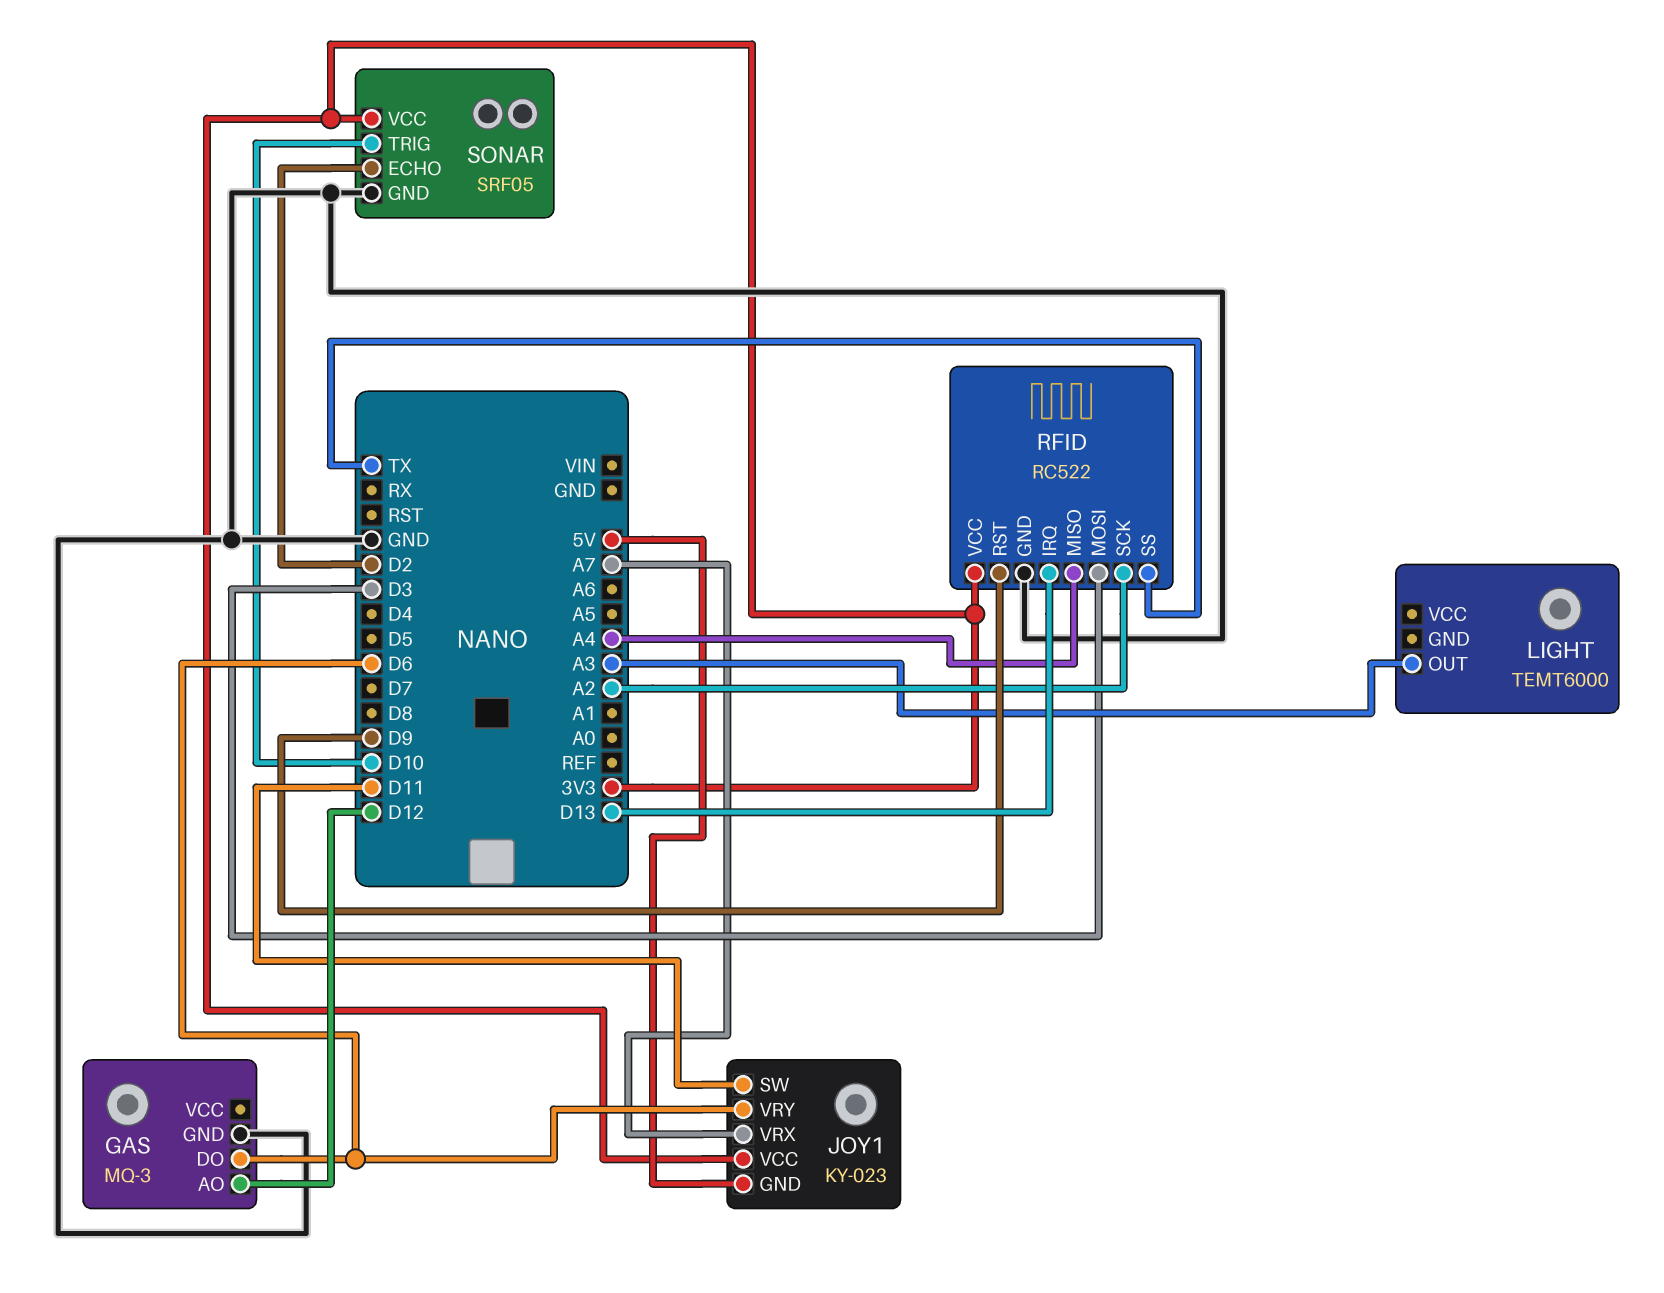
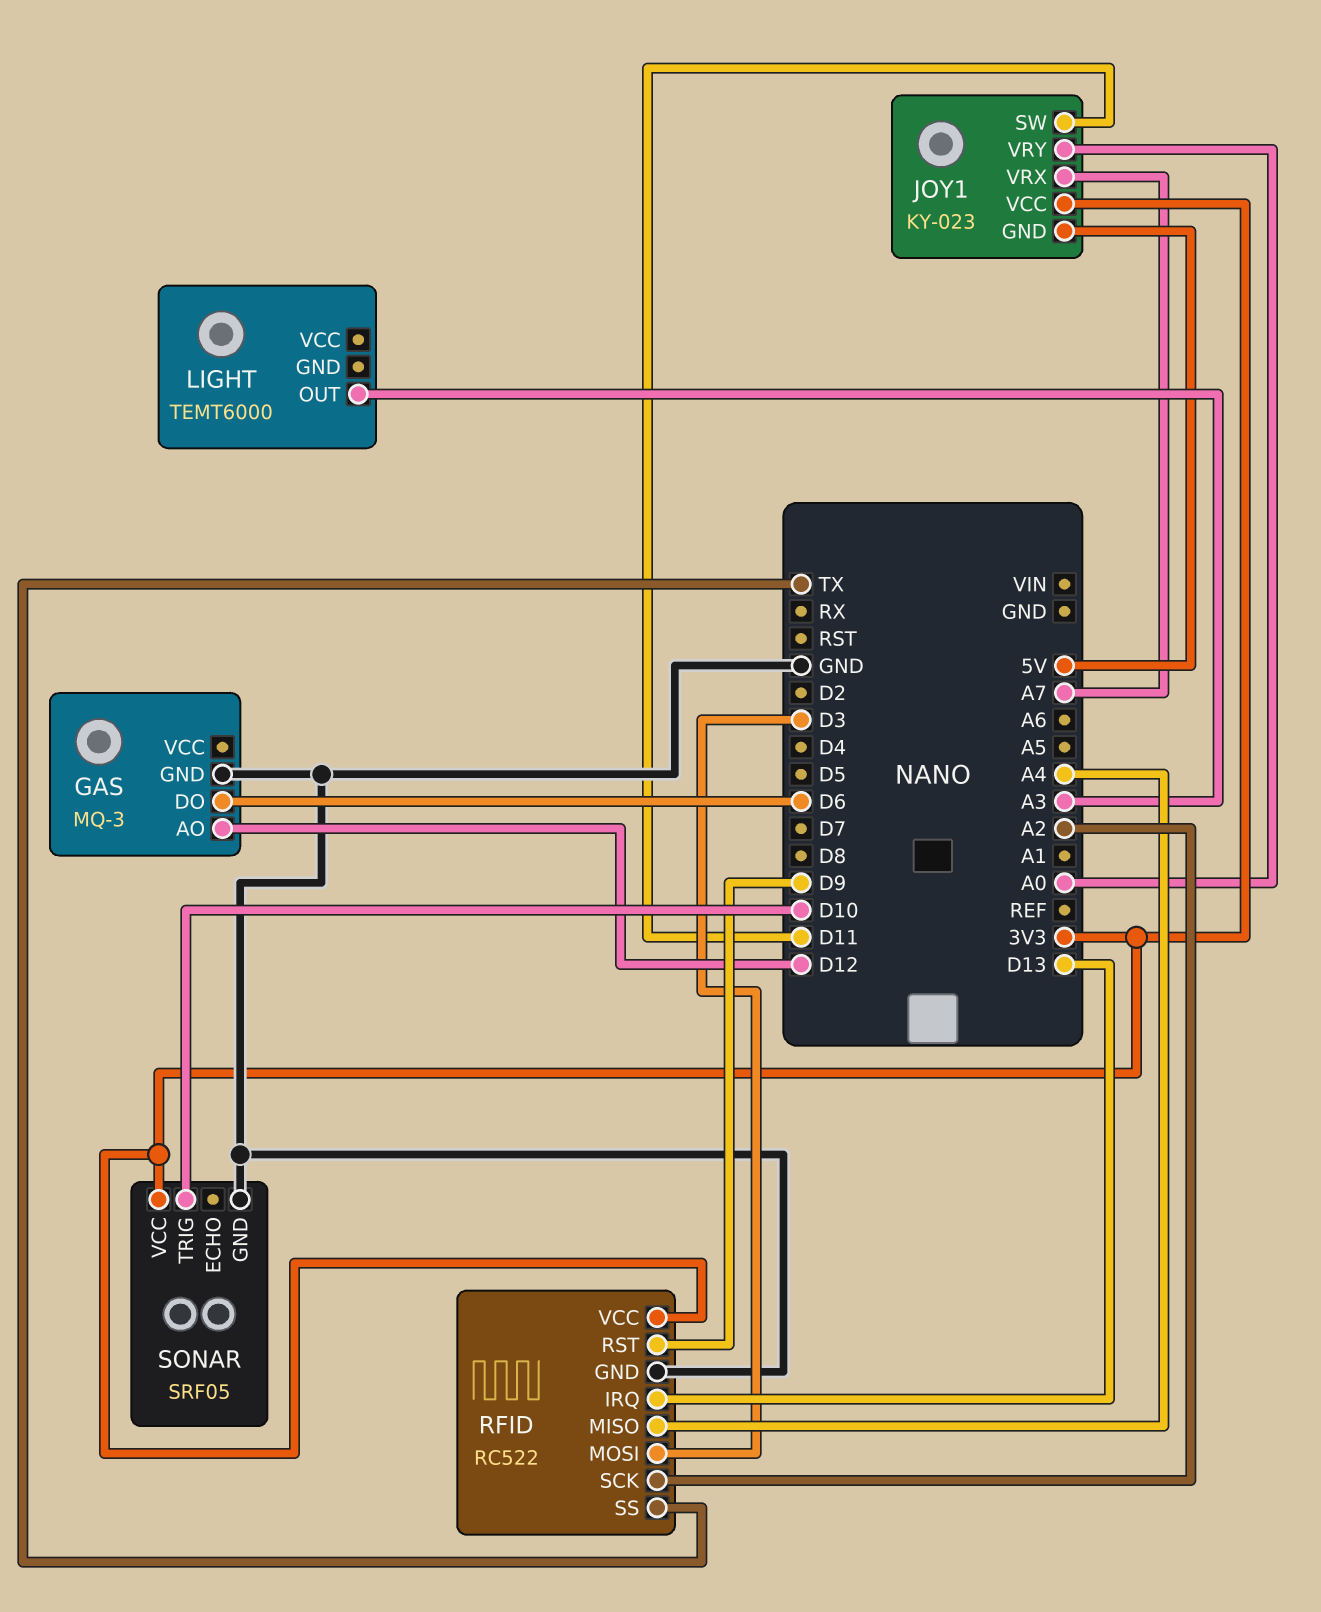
JOY1 pin VRY: D6 -> A0
SONAR pin ECHO: D2 -> none

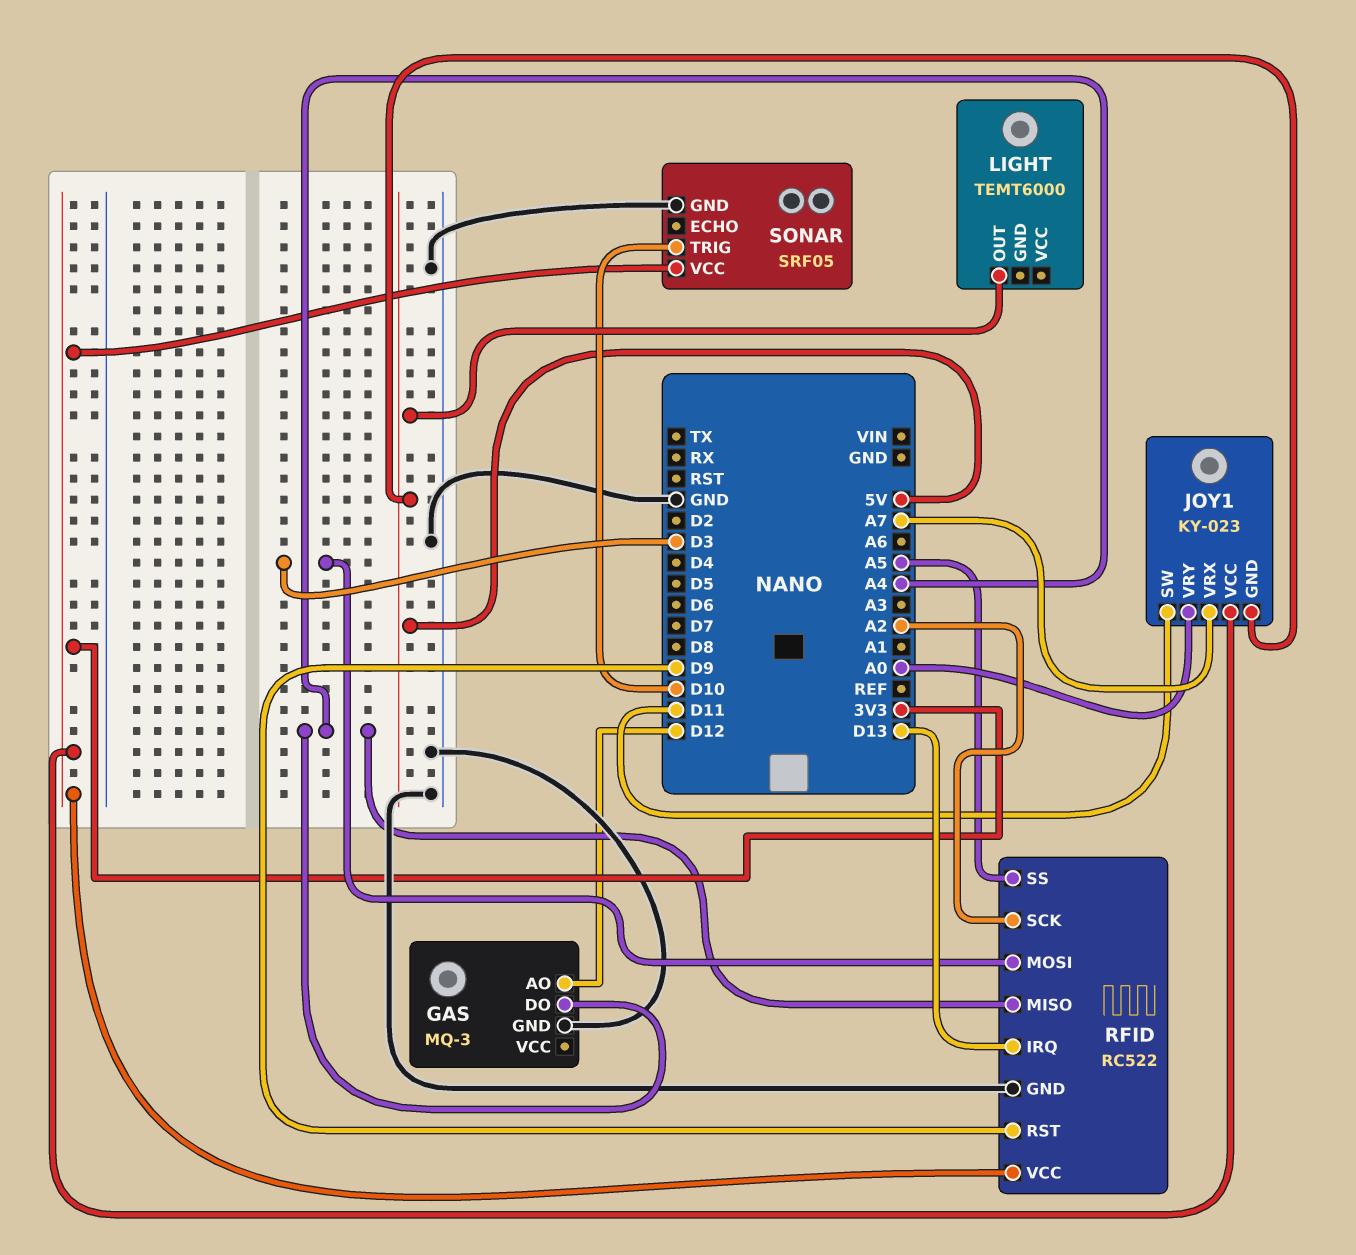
GAS pin DO: D6 -> A4
LIGHT pin OUT: A3 -> 5V
RFID pin SS: TX -> A5

